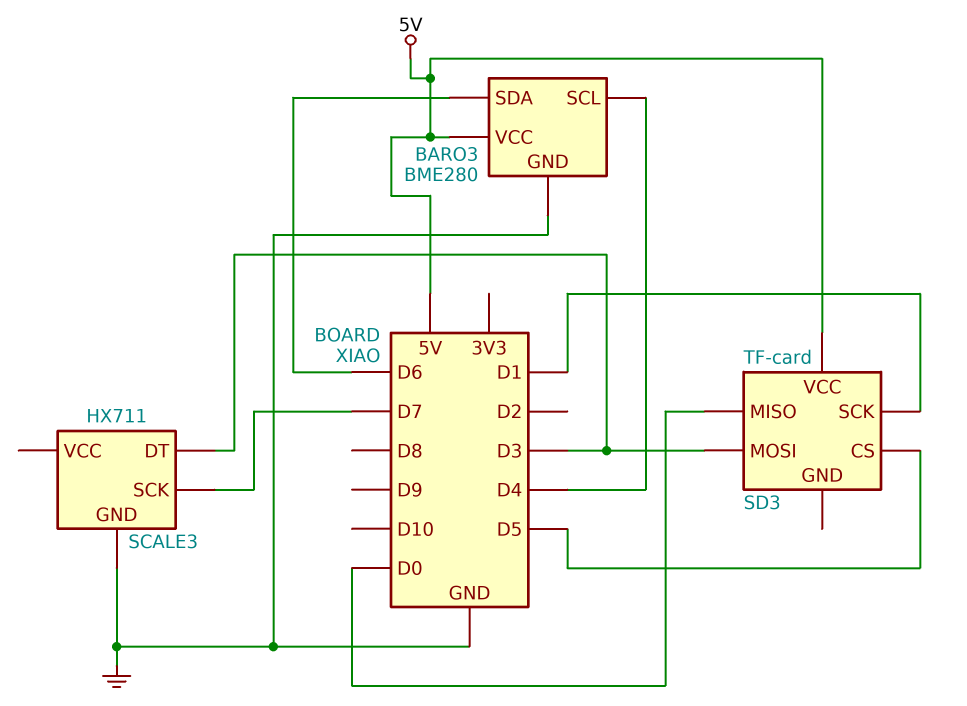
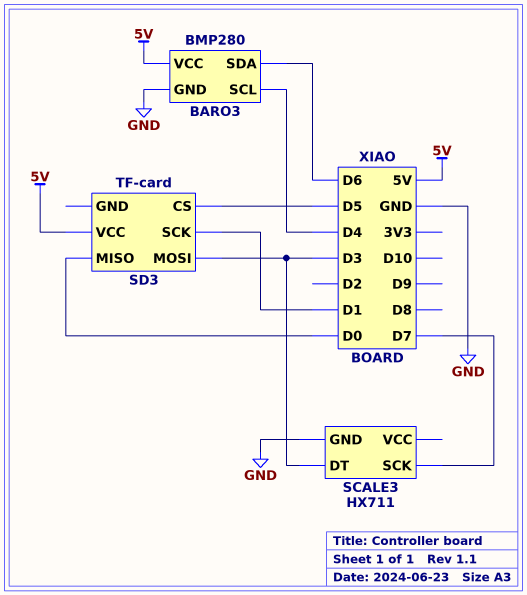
BARO3: BME280 -> BMP280

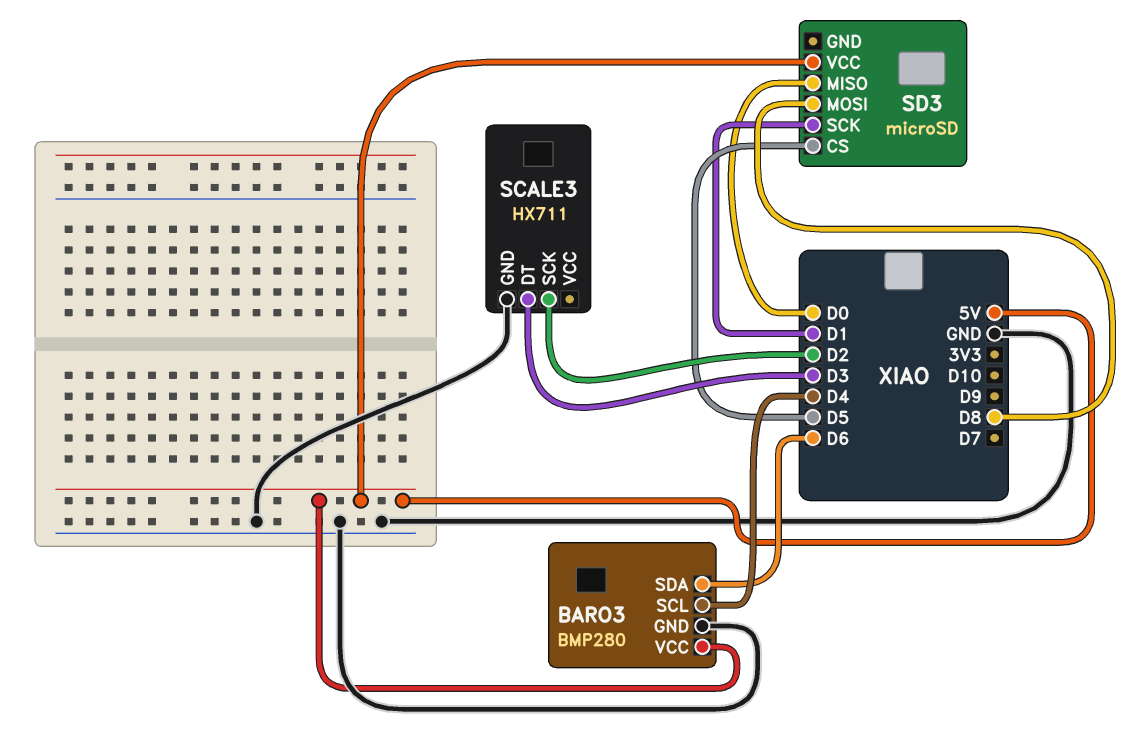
SCALE3 pin SCK: D7 -> D2
SD3: TF-card -> microSD
SD3 pin MOSI: D3 -> D8

